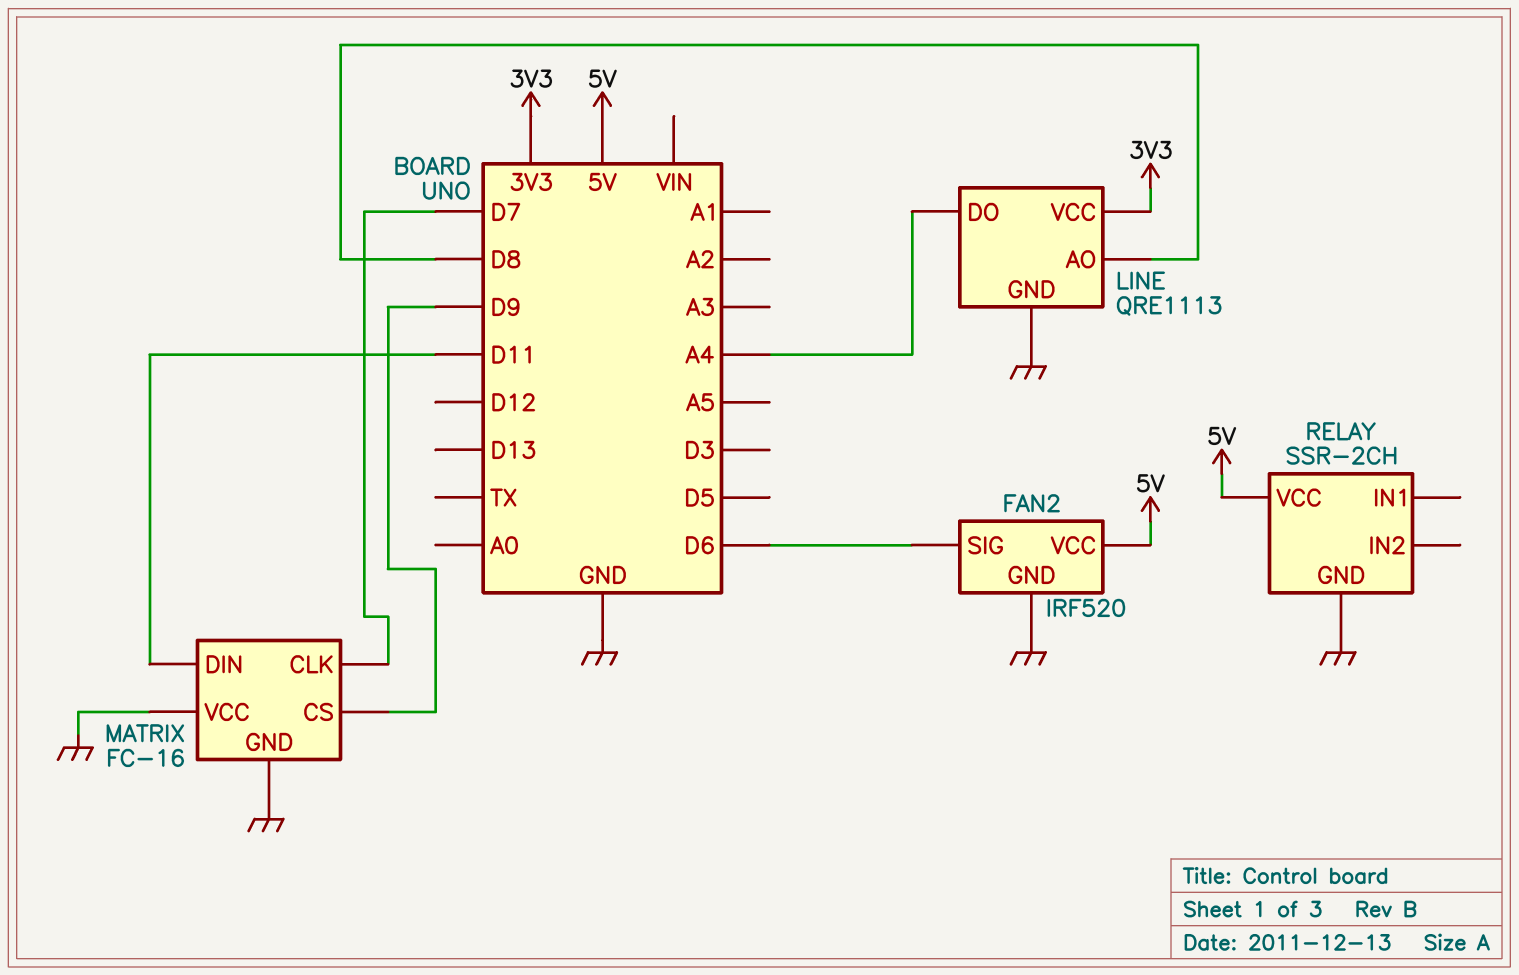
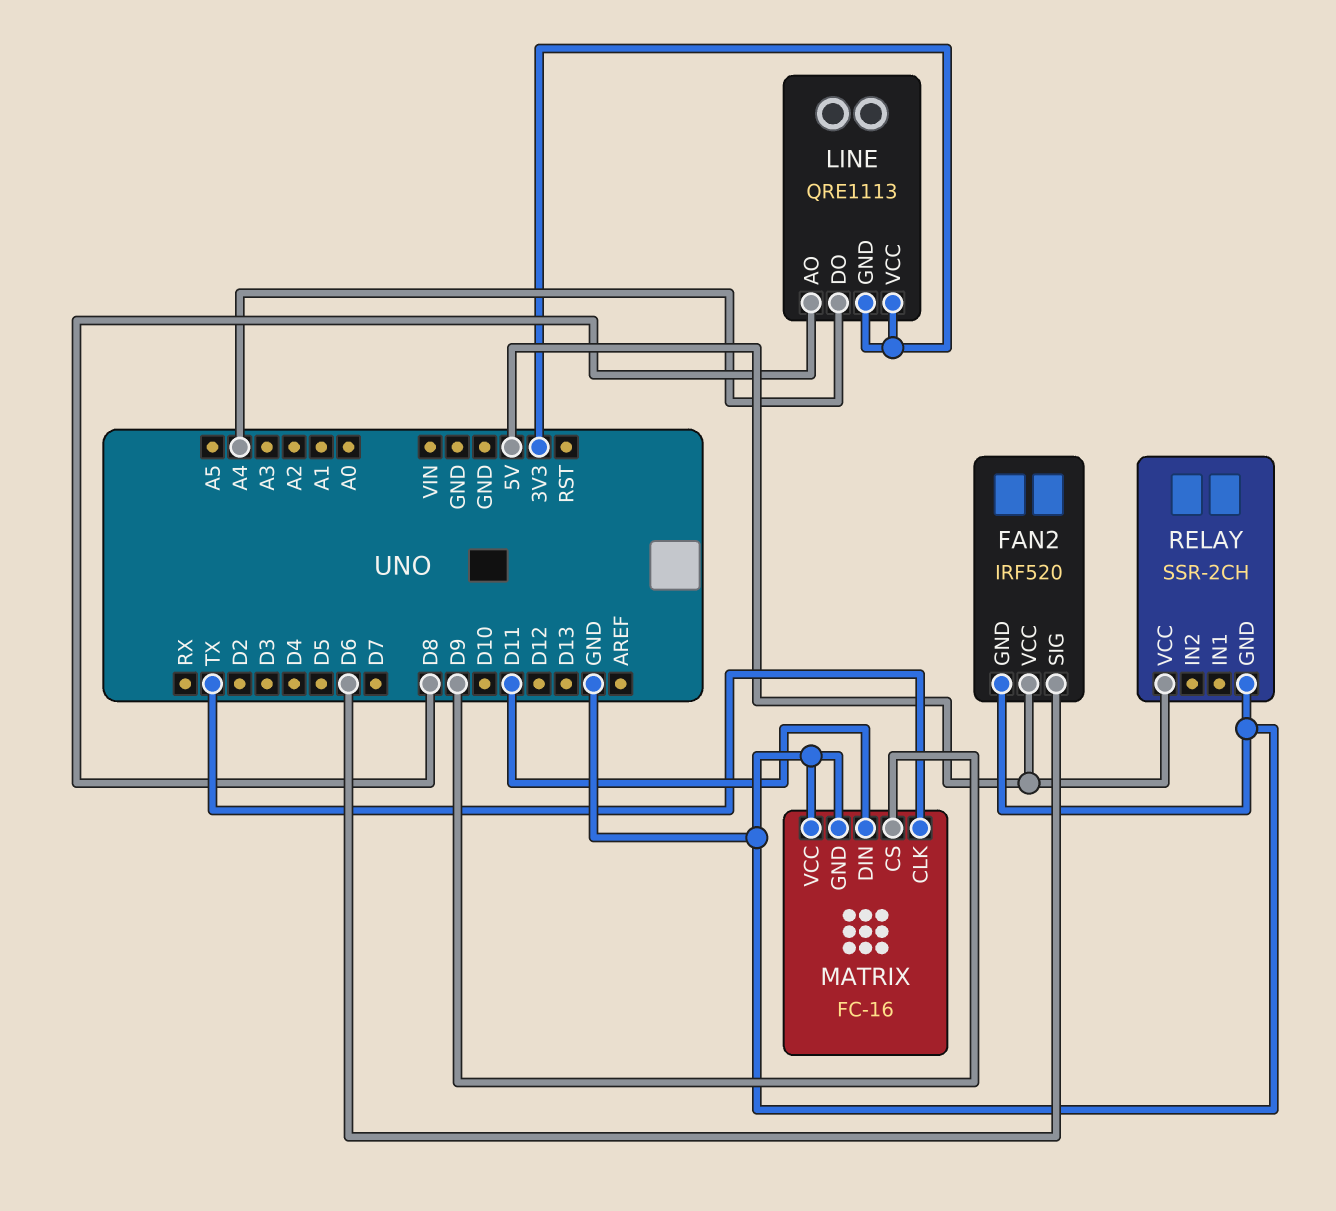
LINE pin GND: GND -> 3V3
MATRIX pin CLK: D7 -> TX

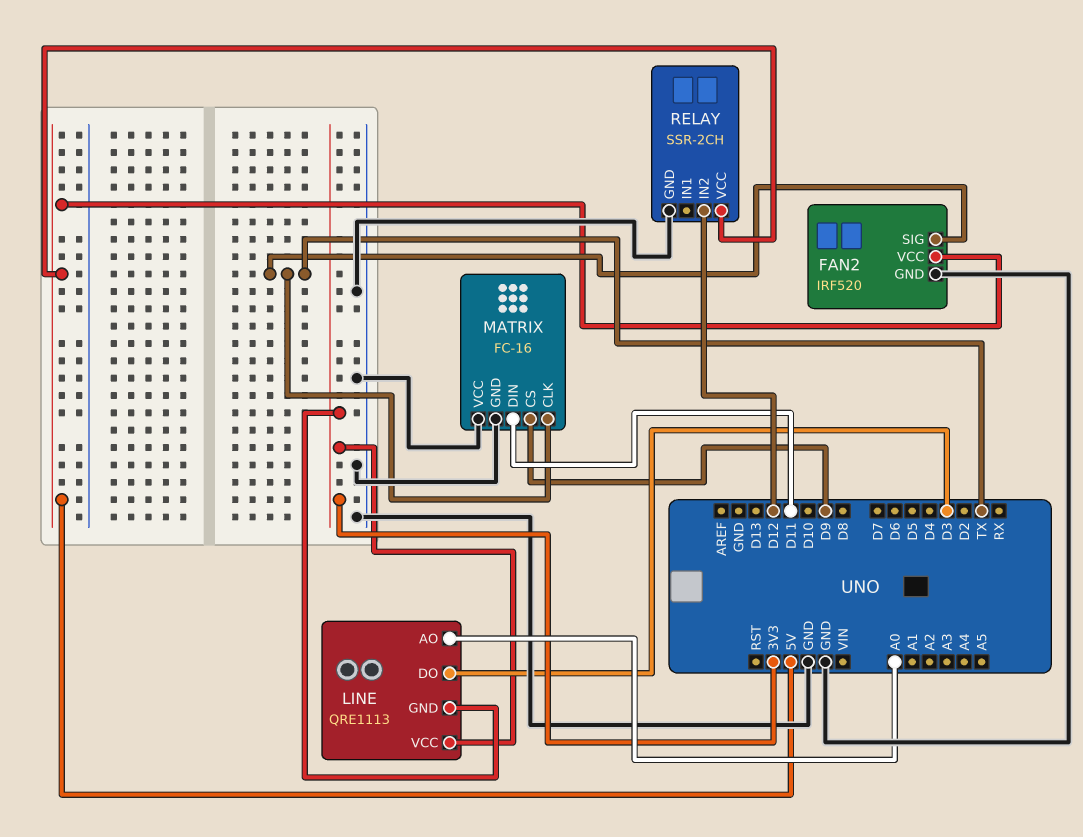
FAN2 pin SIG: D6 -> TX
LINE pin AO: D8 -> A0
LINE pin DO: A4 -> D3
RELAY pin IN2: none -> D12

